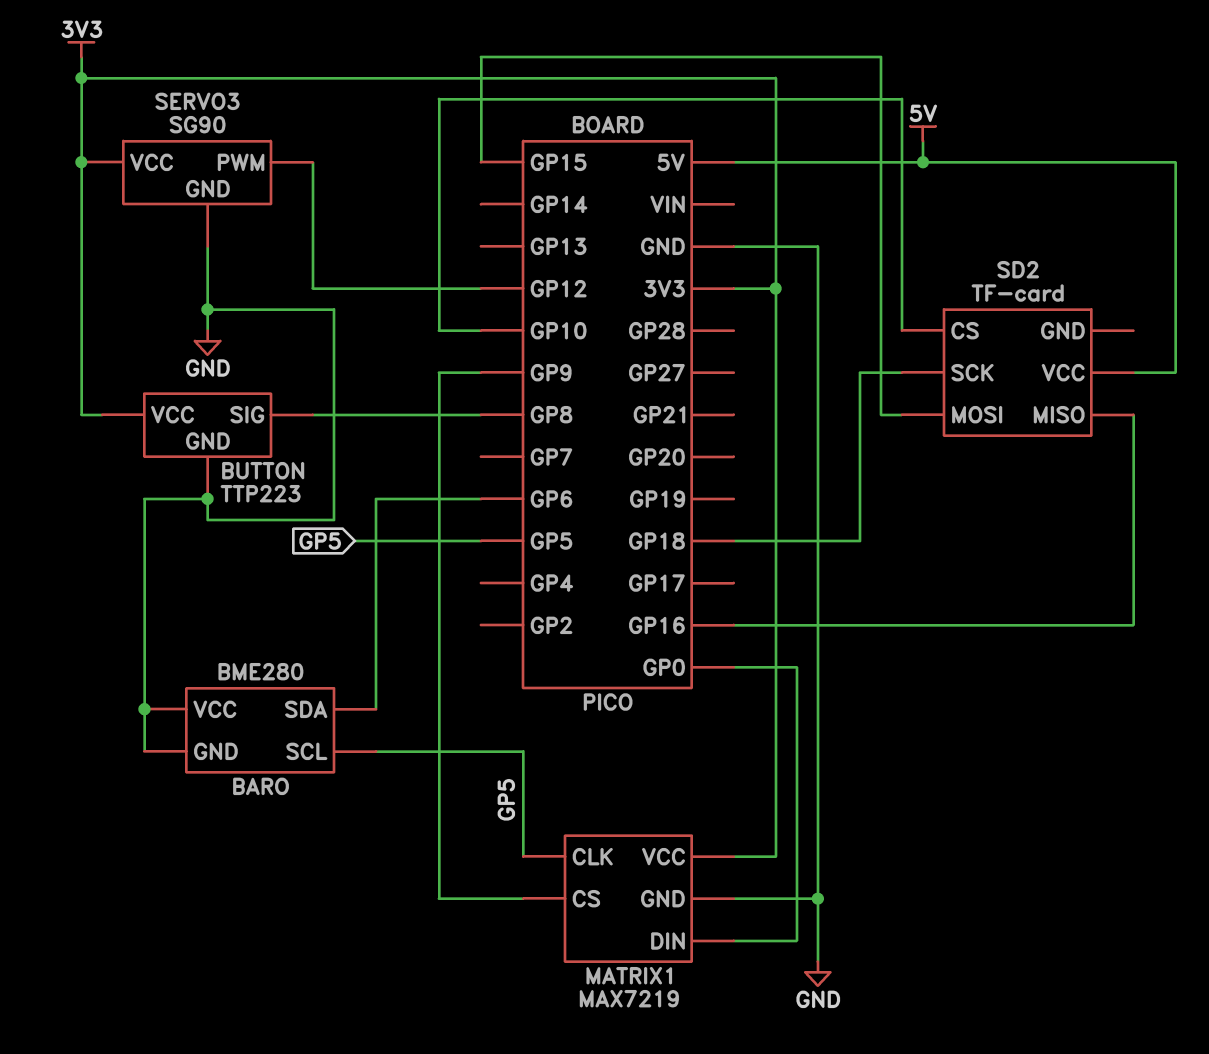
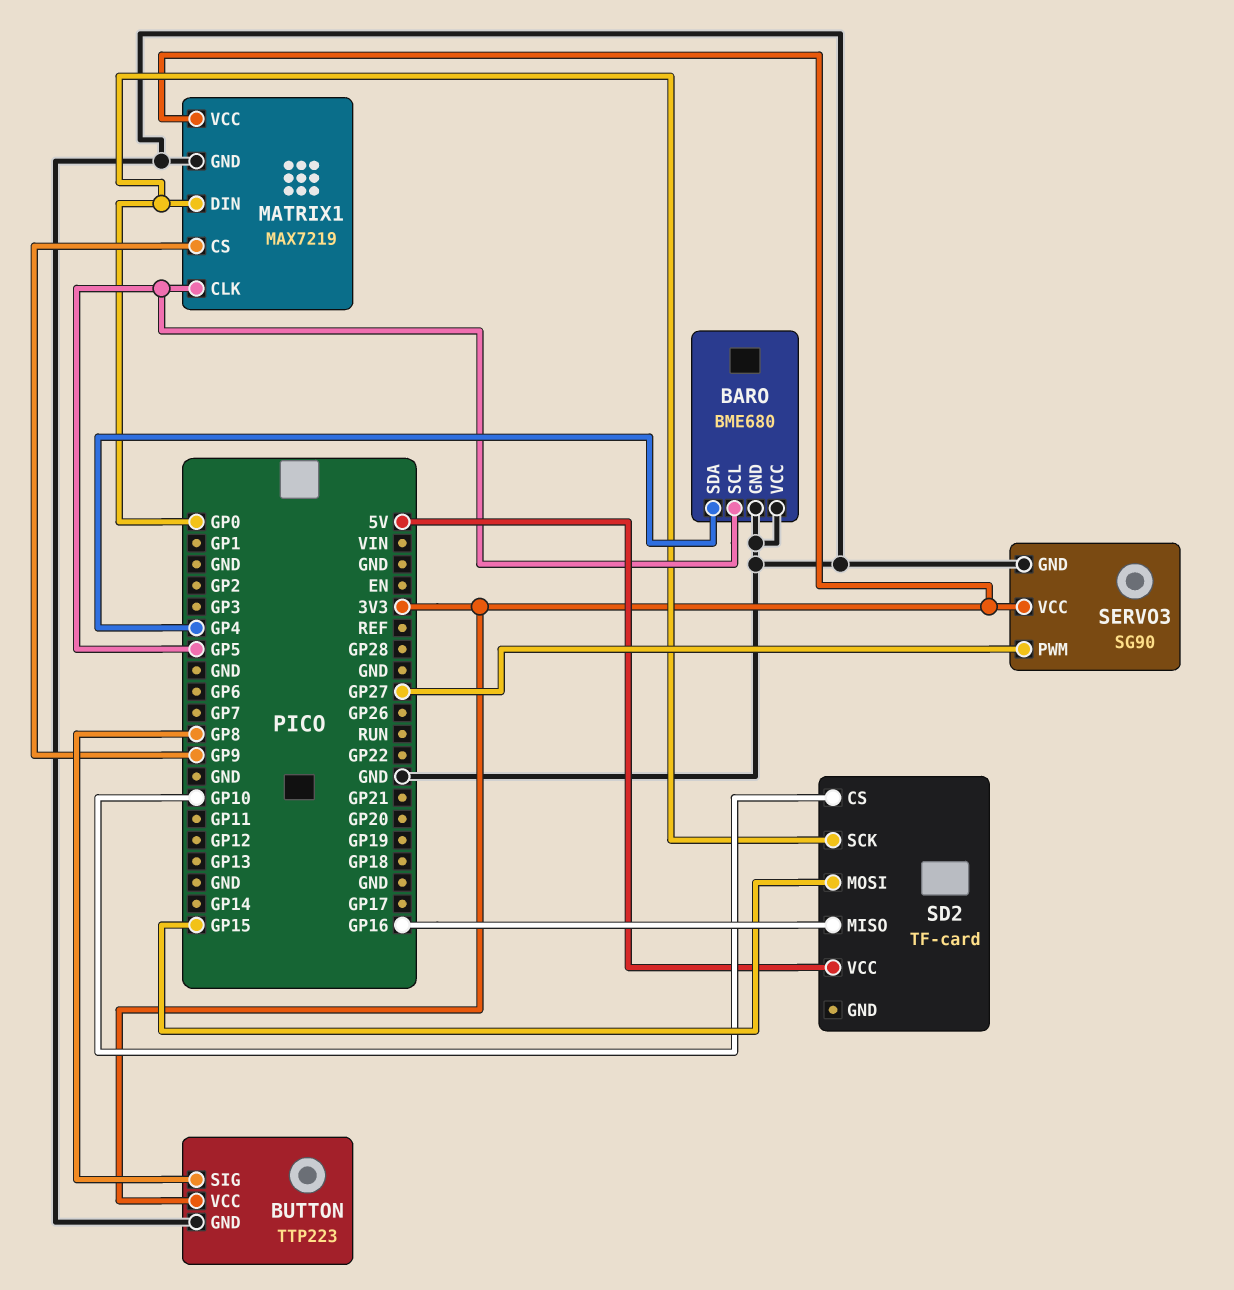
BARO: BME280 -> BME680
BARO pin SDA: GP6 -> GP4
SD2 pin SCK: GP18 -> GP0
SERVO3 pin PWM: GP12 -> GP27

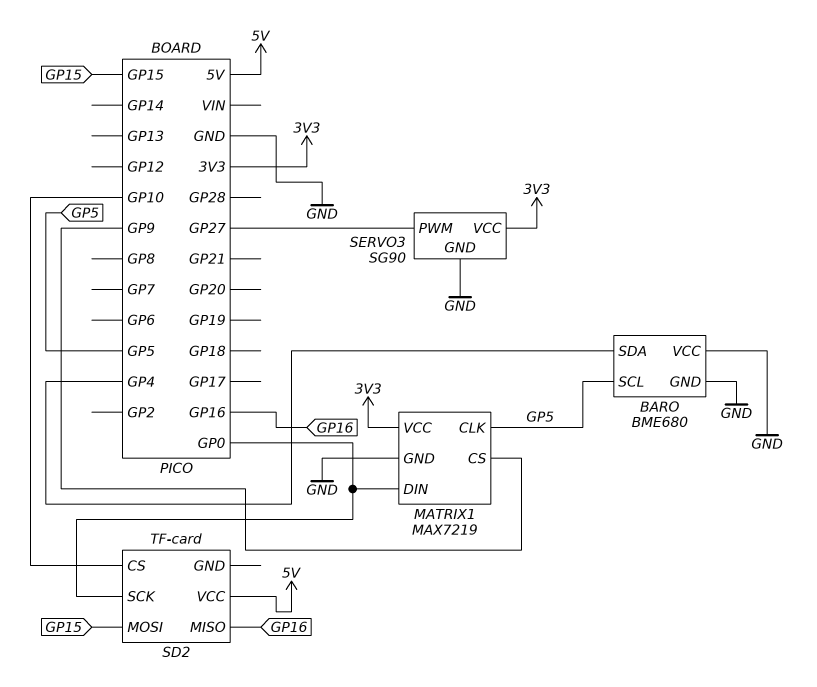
BUTTON: TTP223 -> none
BUTTON pin GND: GND -> none
BUTTON pin SIG: GP8 -> none
BUTTON pin VCC: 3V3 -> none

